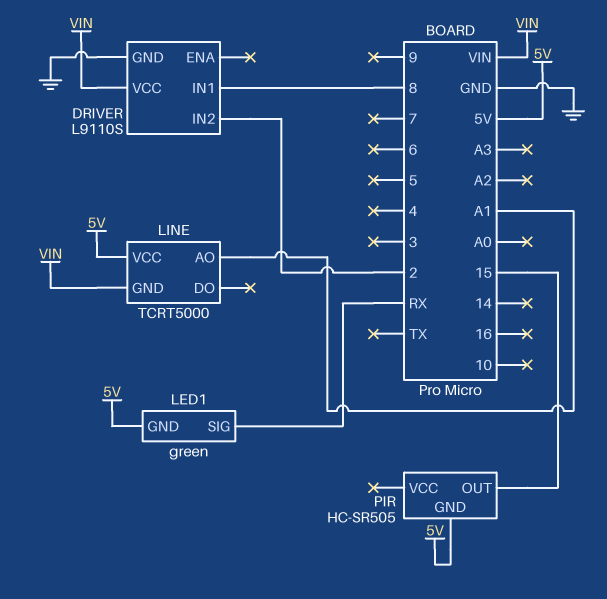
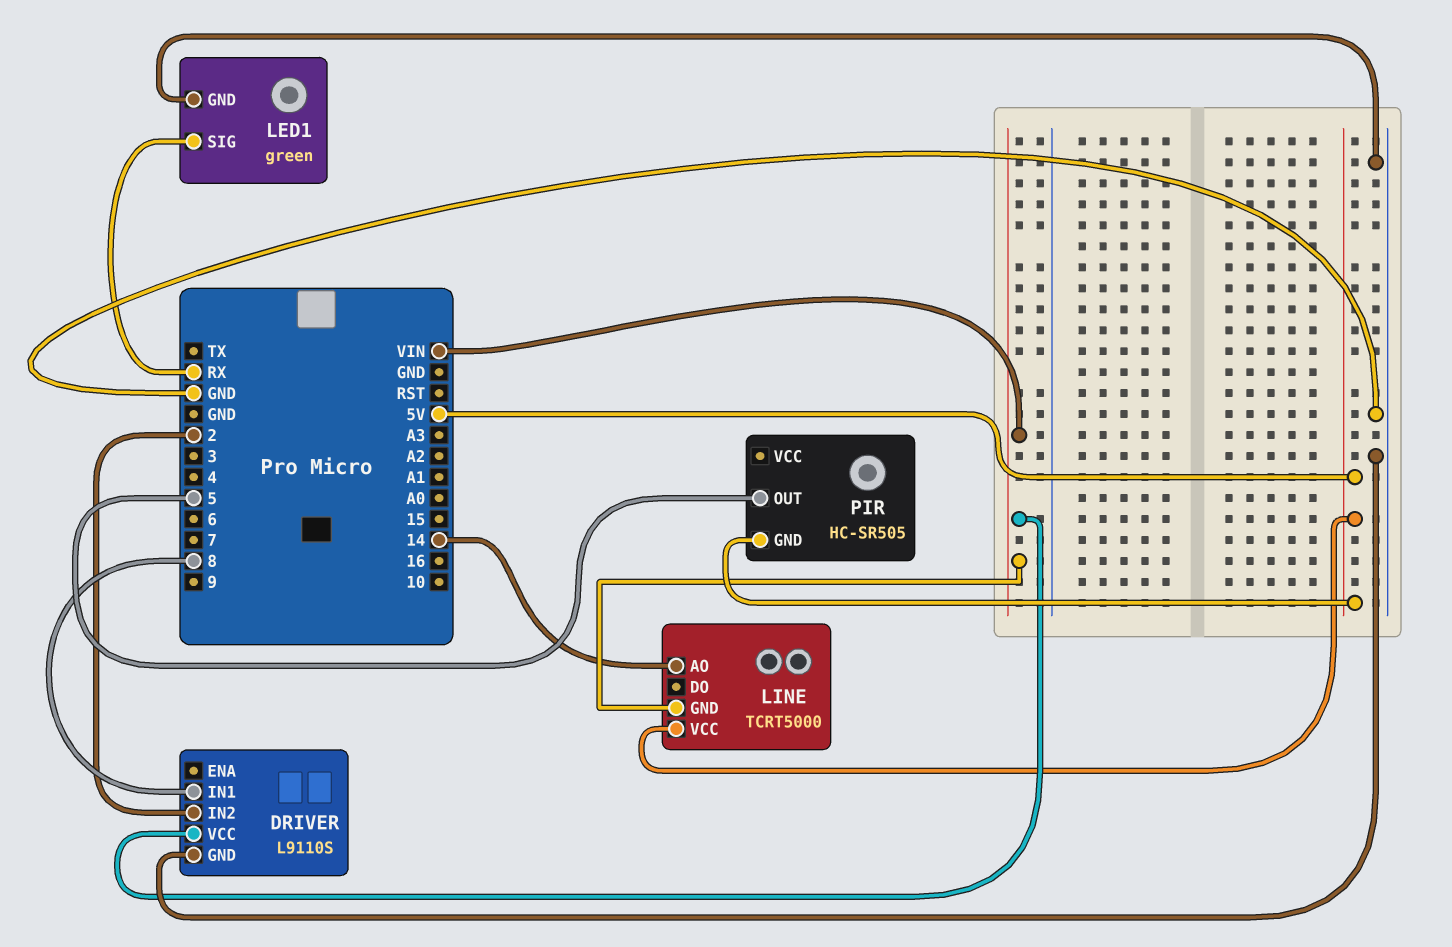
LED1 pin GND: 5V -> GND
LINE pin AO: A1 -> 14
PIR pin OUT: 15 -> 5

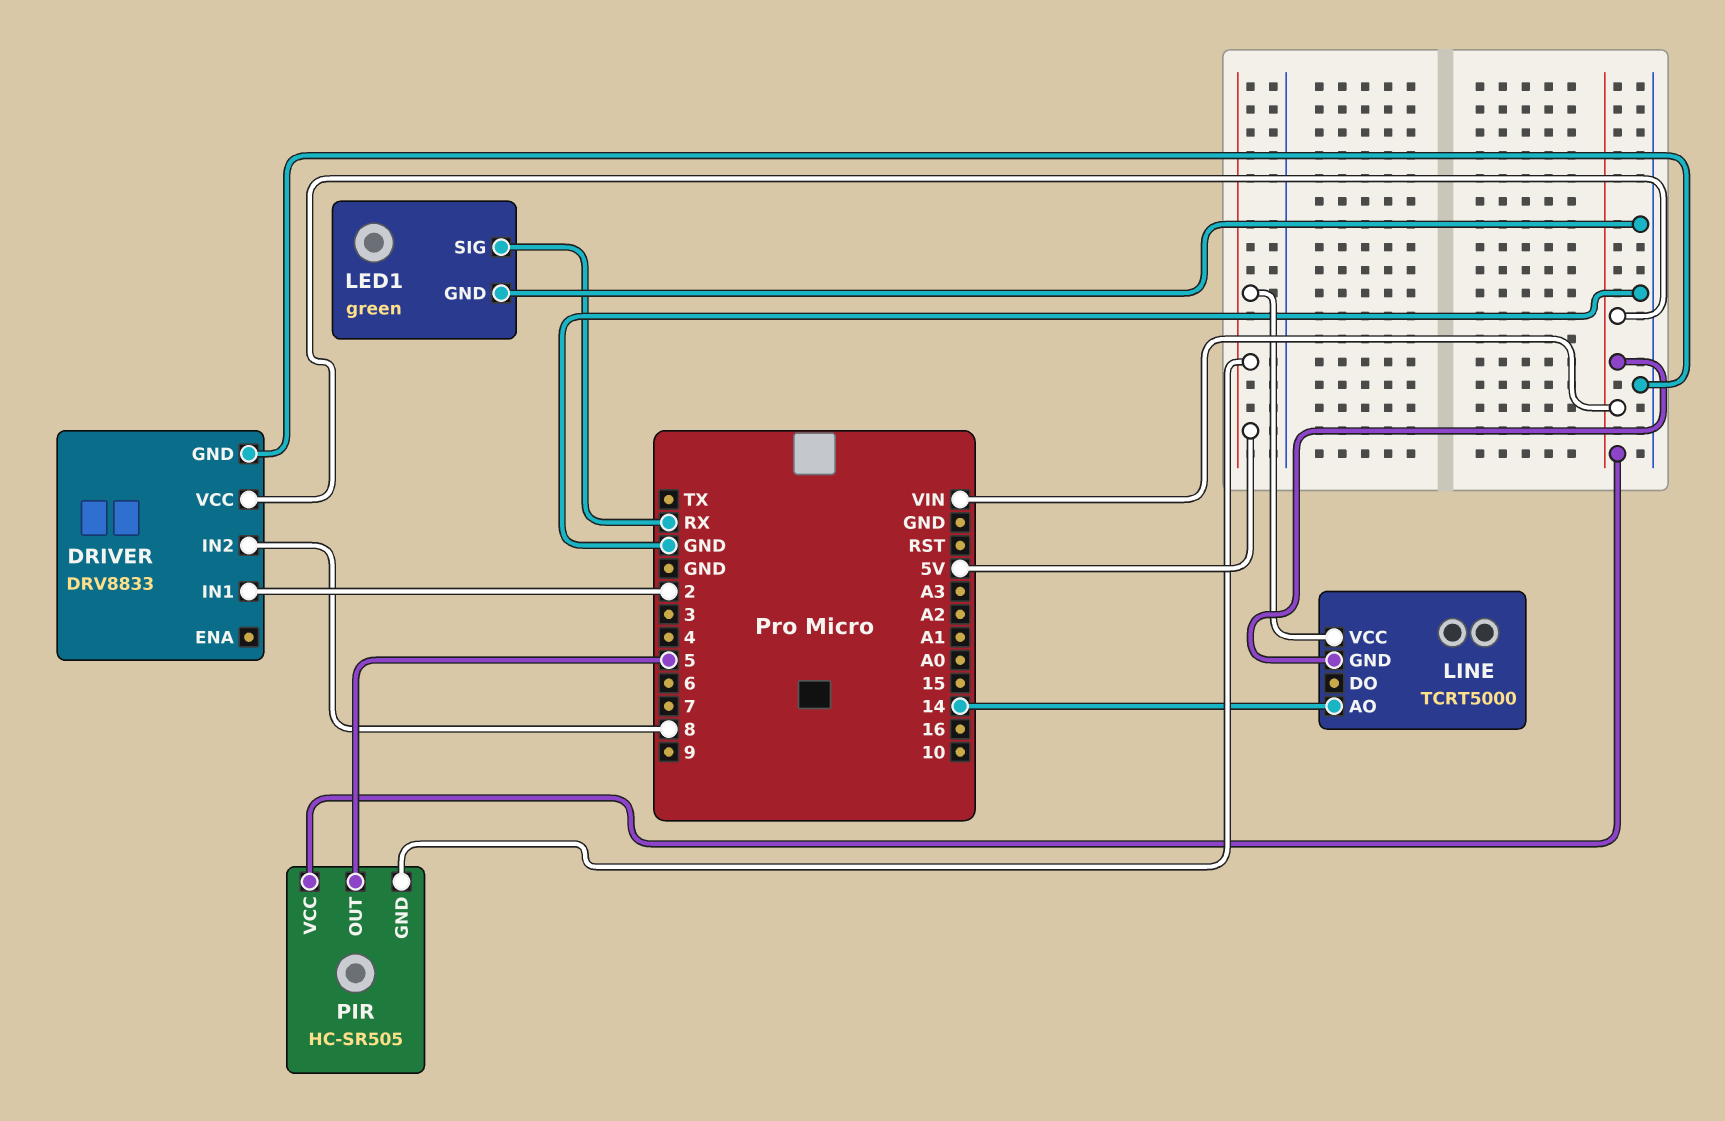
DRIVER: L9110S -> DRV8833
DRIVER pin IN1: 8 -> 2
DRIVER pin IN2: 2 -> 8
PIR pin VCC: none -> VIN

